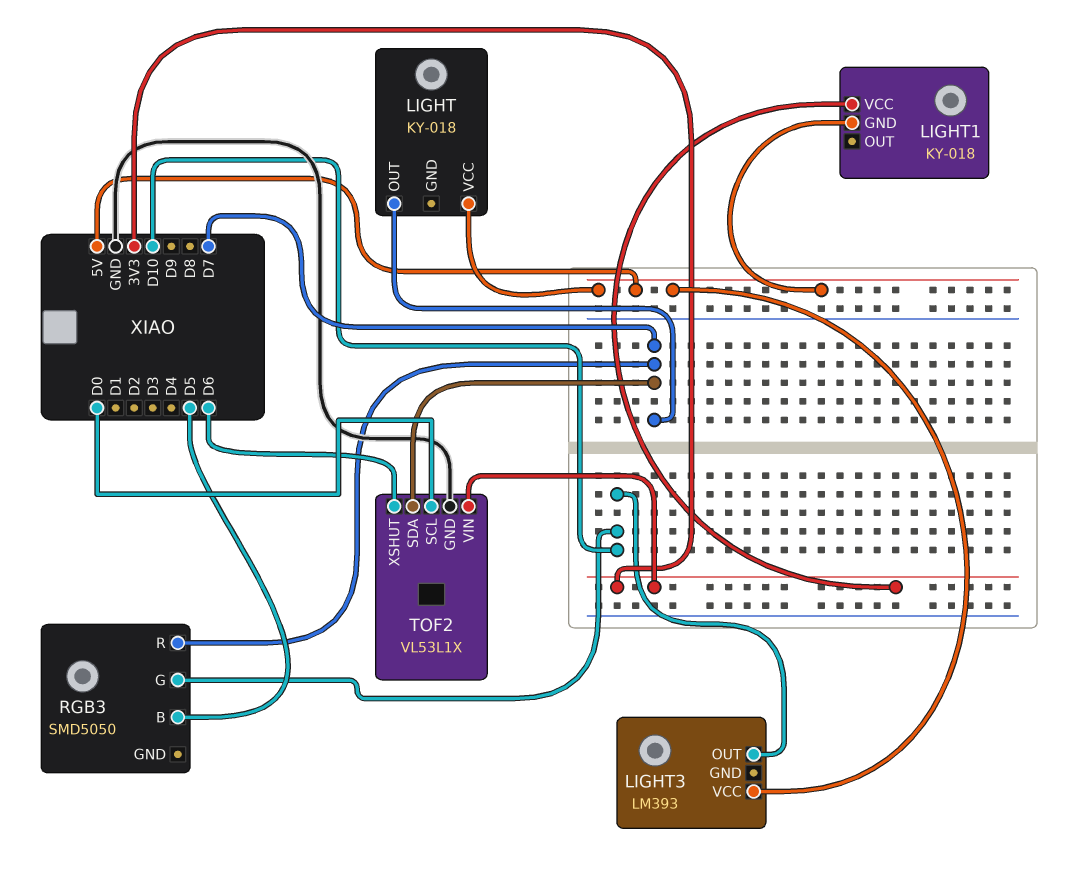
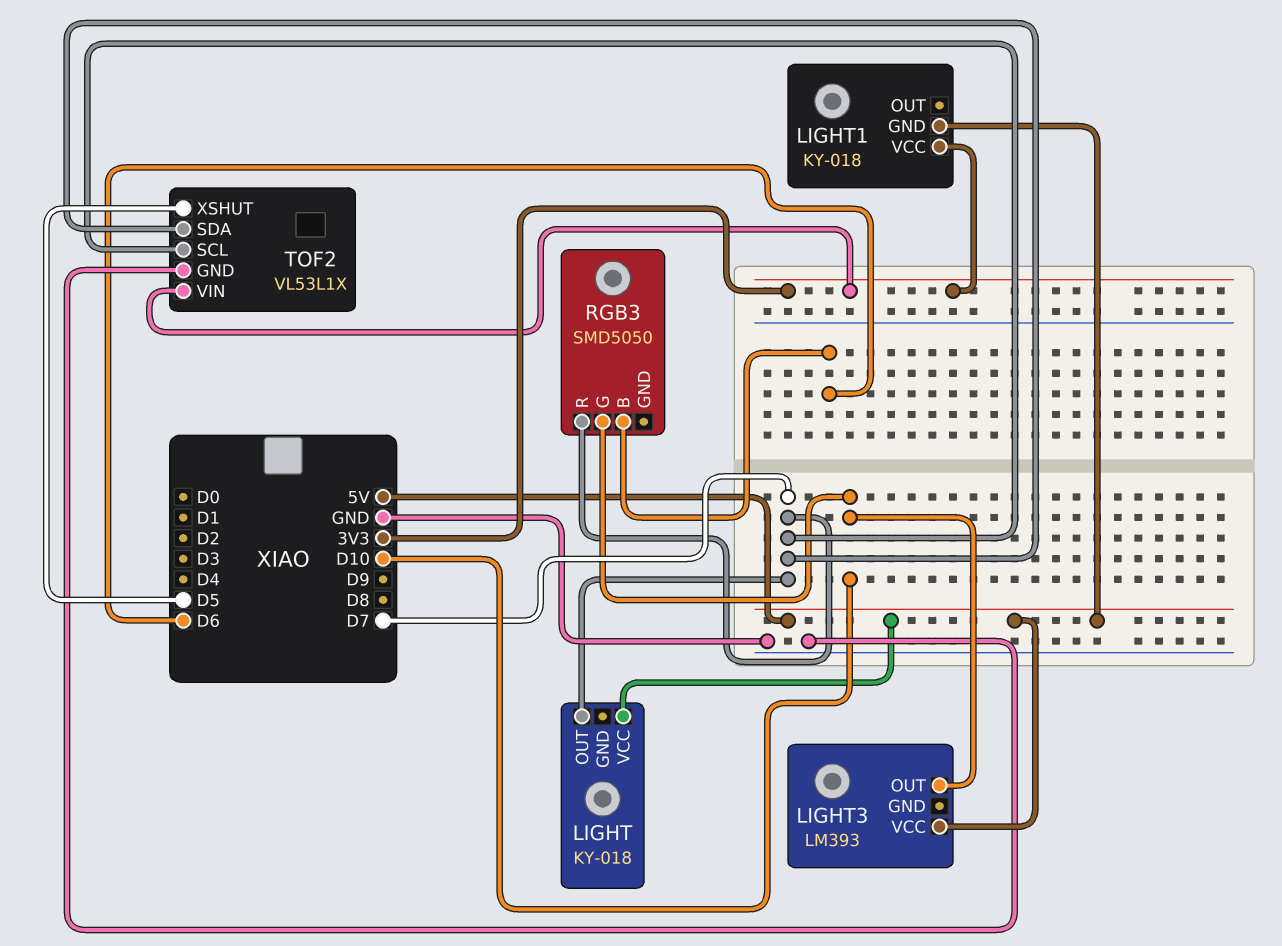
RGB3 pin B: D5 -> D6
TOF2 pin SCL: D0 -> D7
TOF2 pin XSHUT: D6 -> D5

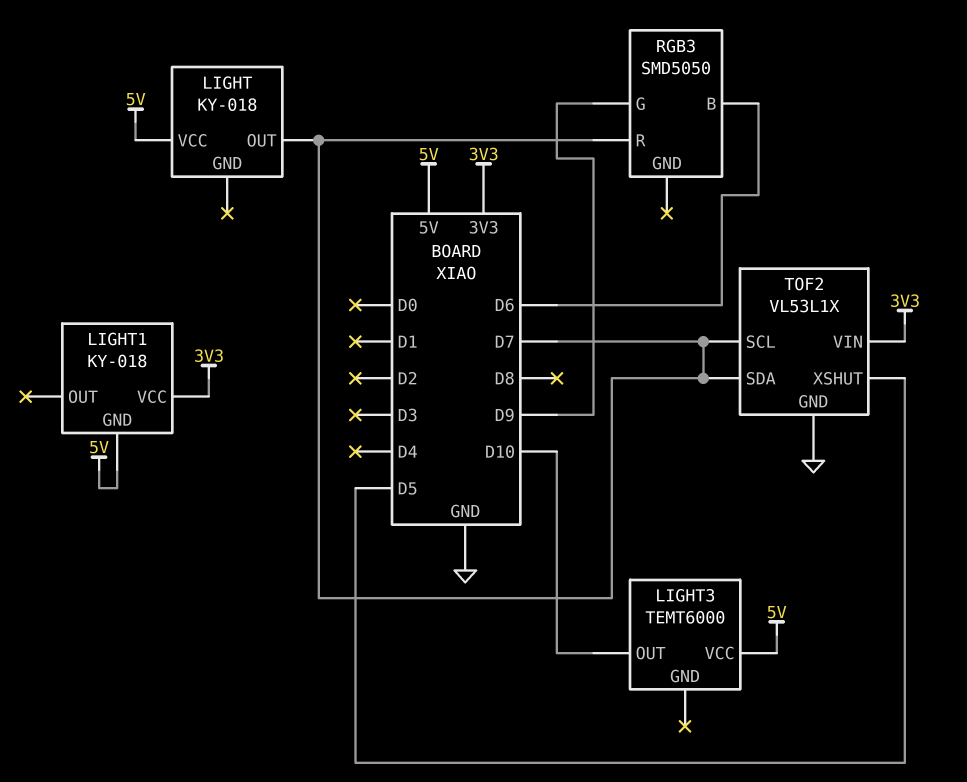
LIGHT3: LM393 -> TEMT6000
RGB3 pin G: D10 -> D9

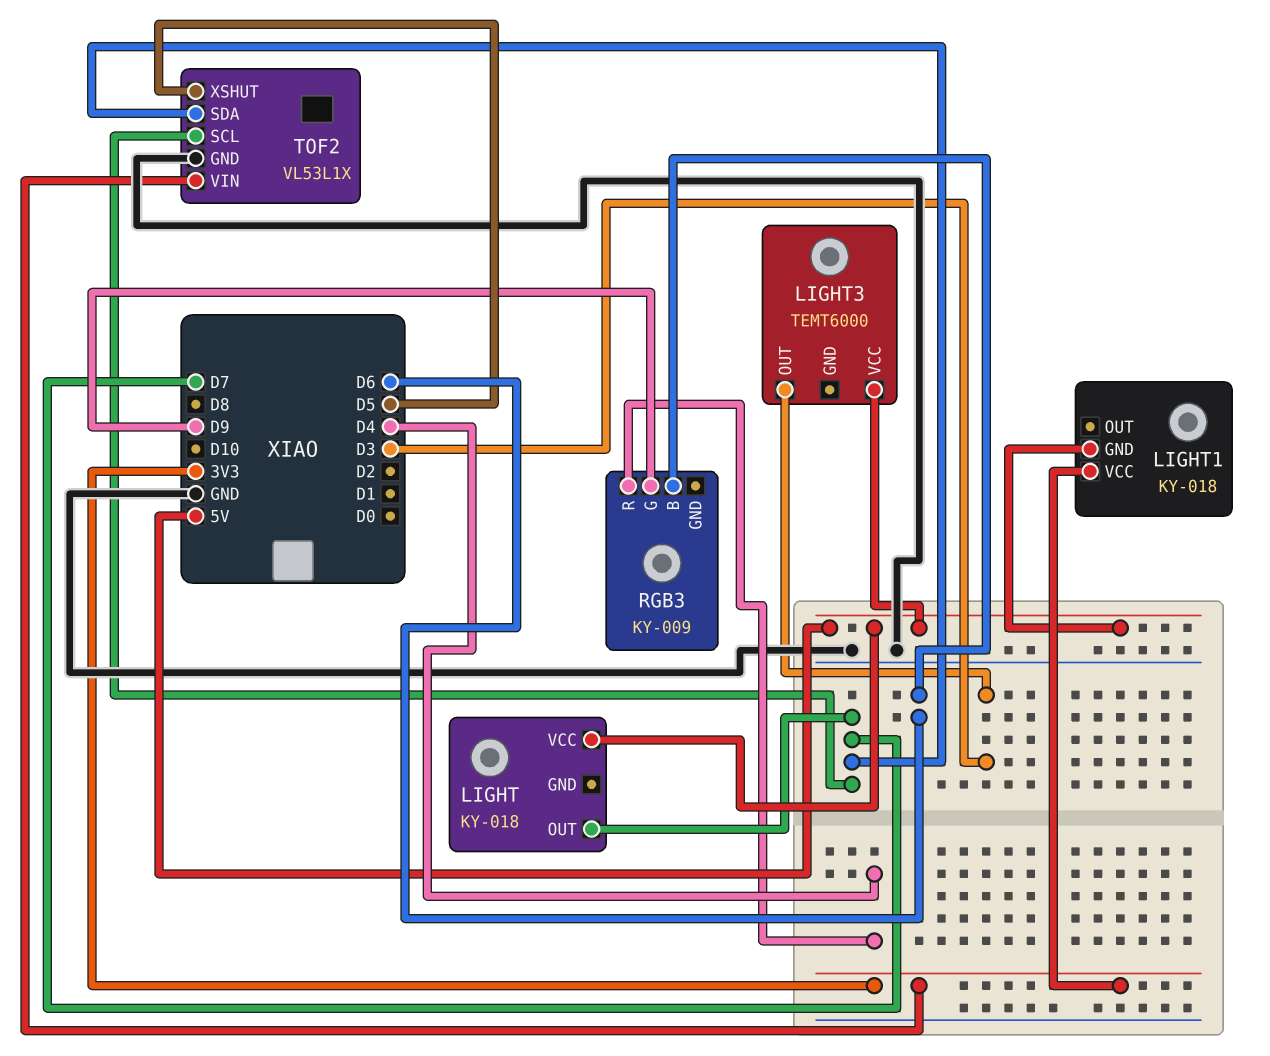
LIGHT3 pin OUT: D10 -> D3
RGB3: SMD5050 -> KY-009
RGB3 pin R: D7 -> D4

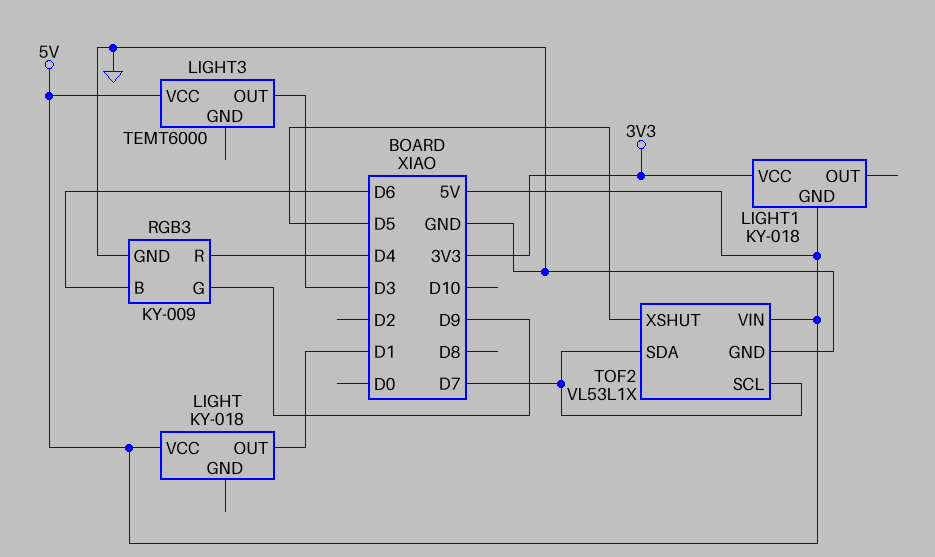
LIGHT pin OUT: D7 -> D1
RGB3 pin GND: none -> GND
TOF2 pin VIN: 3V3 -> 5V

